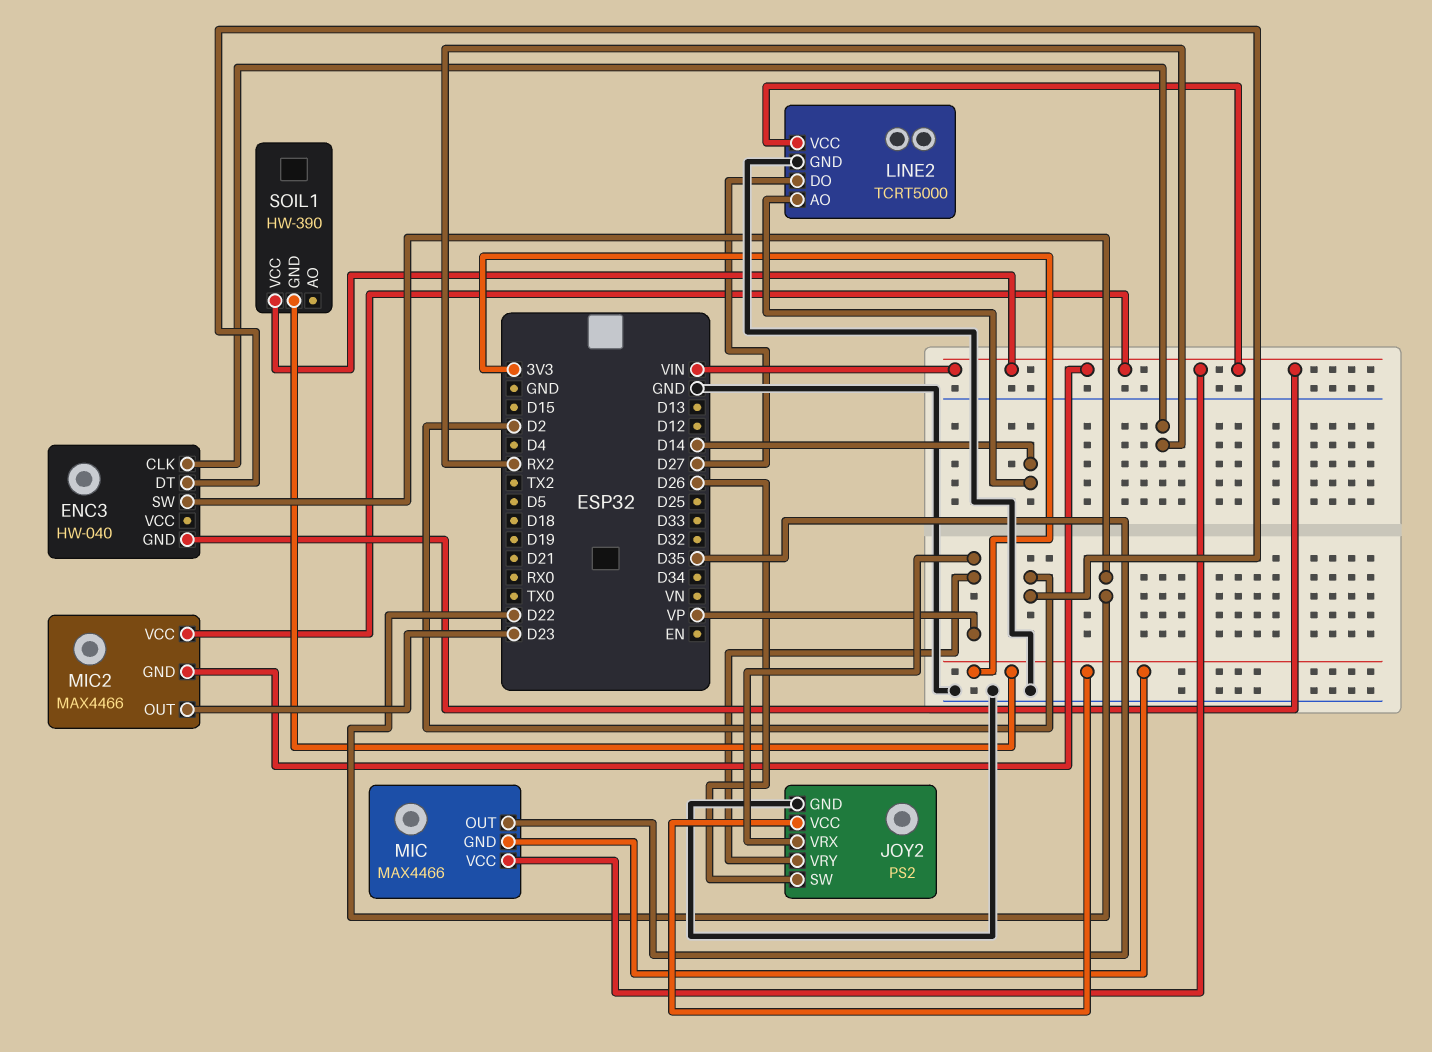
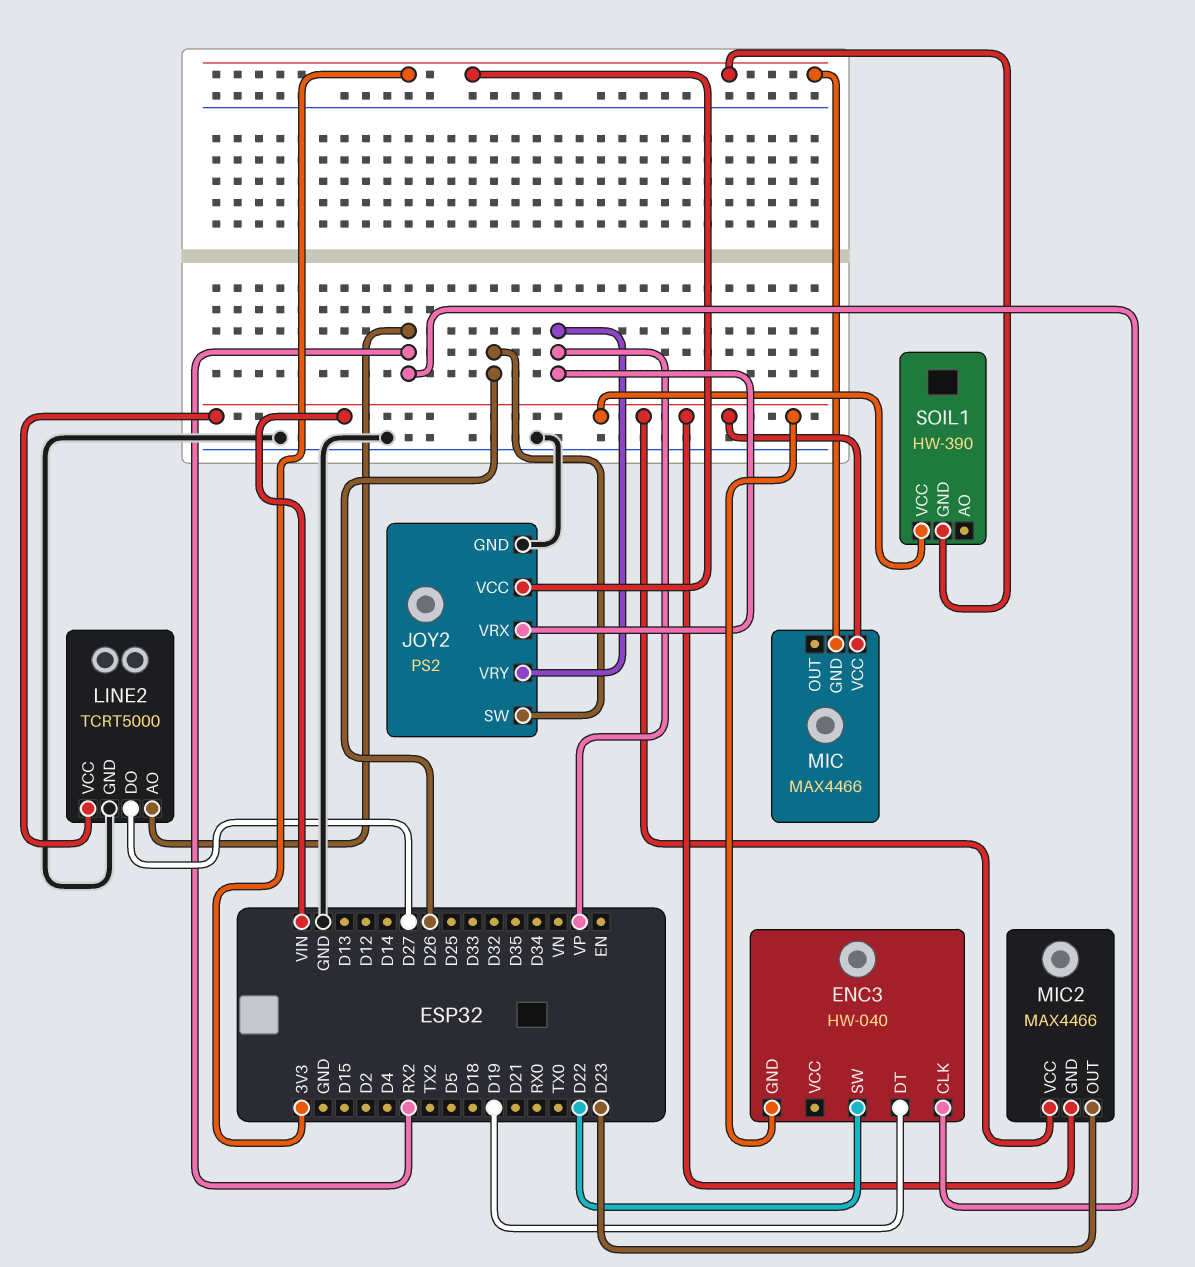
ENC3 pin DT: D2 -> D19
LINE2 pin AO: D14 -> RX2
MIC pin OUT: D35 -> none

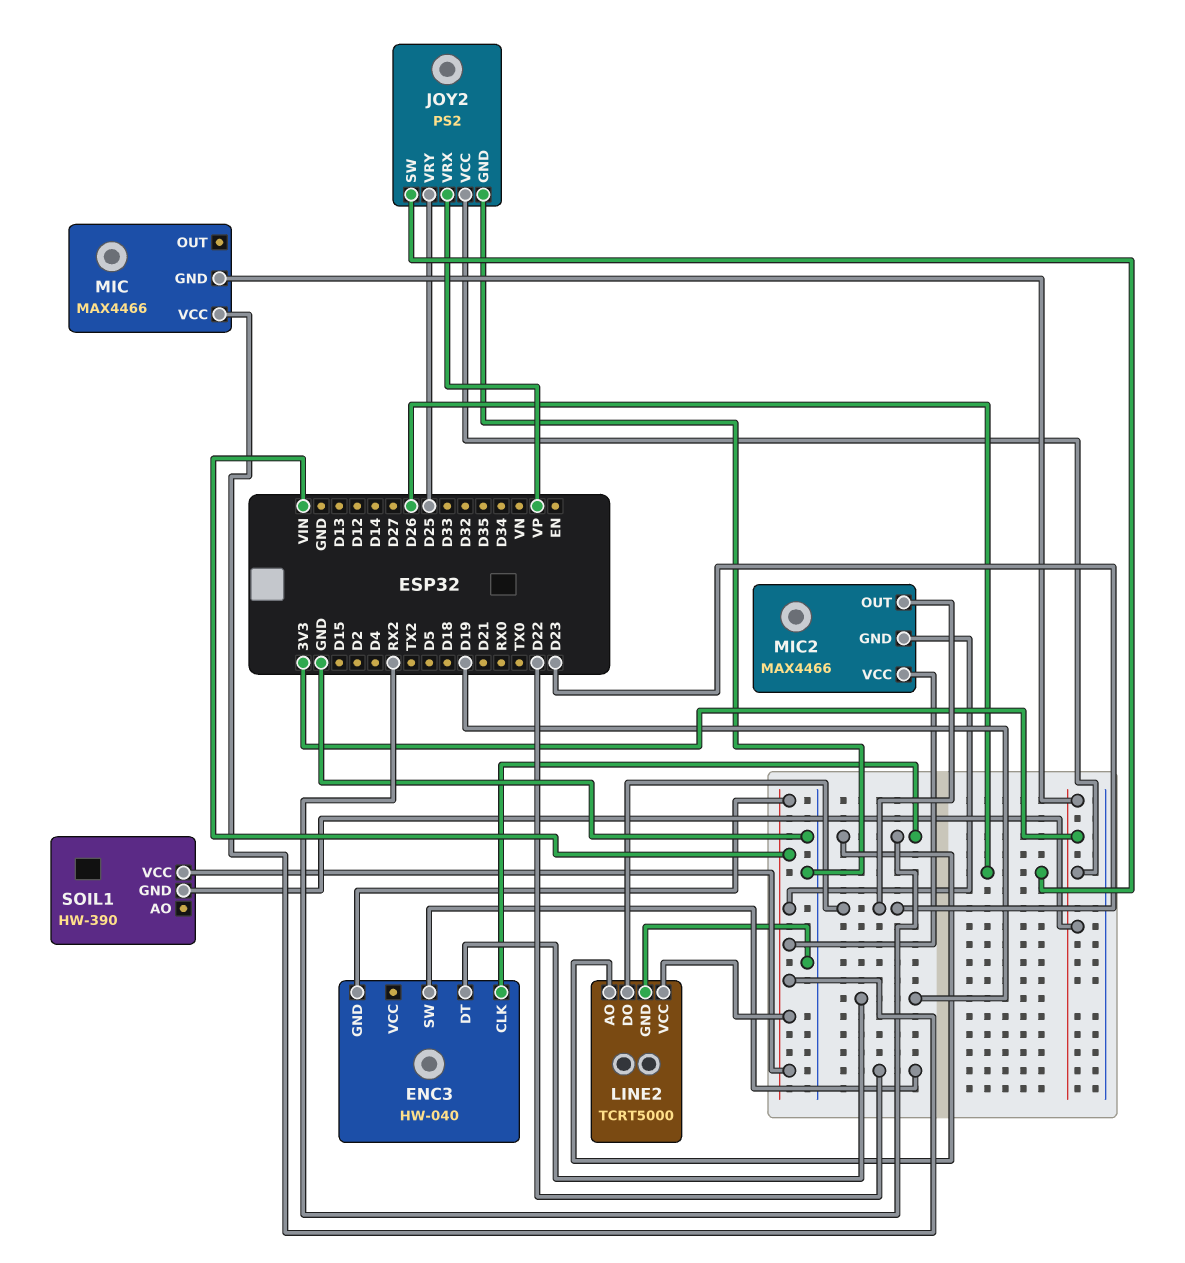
JOY2 pin VRY: VP -> D25
LINE2 pin DO: D27 -> D23

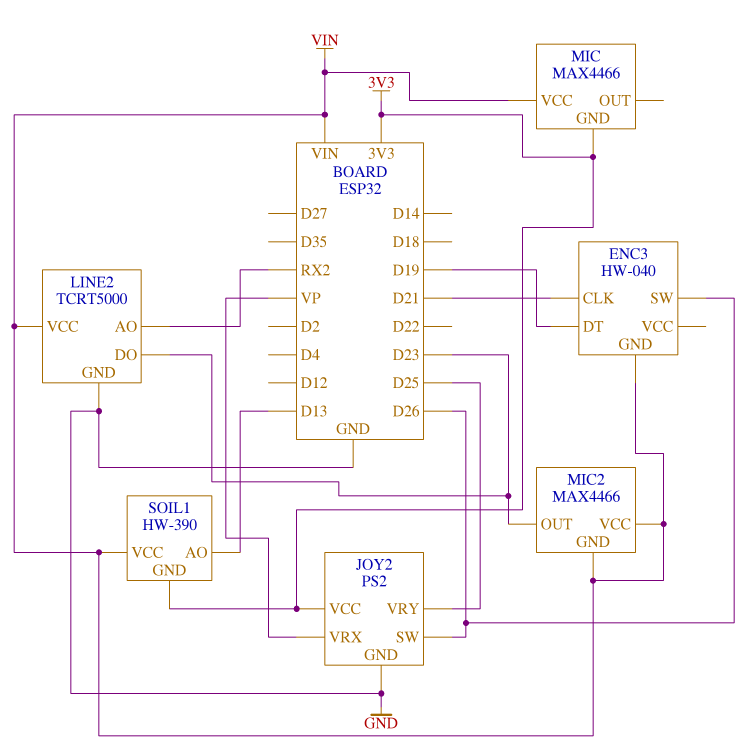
ENC3 pin CLK: RX2 -> D21
ENC3 pin SW: D22 -> D26
SOIL1 pin AO: none -> D13

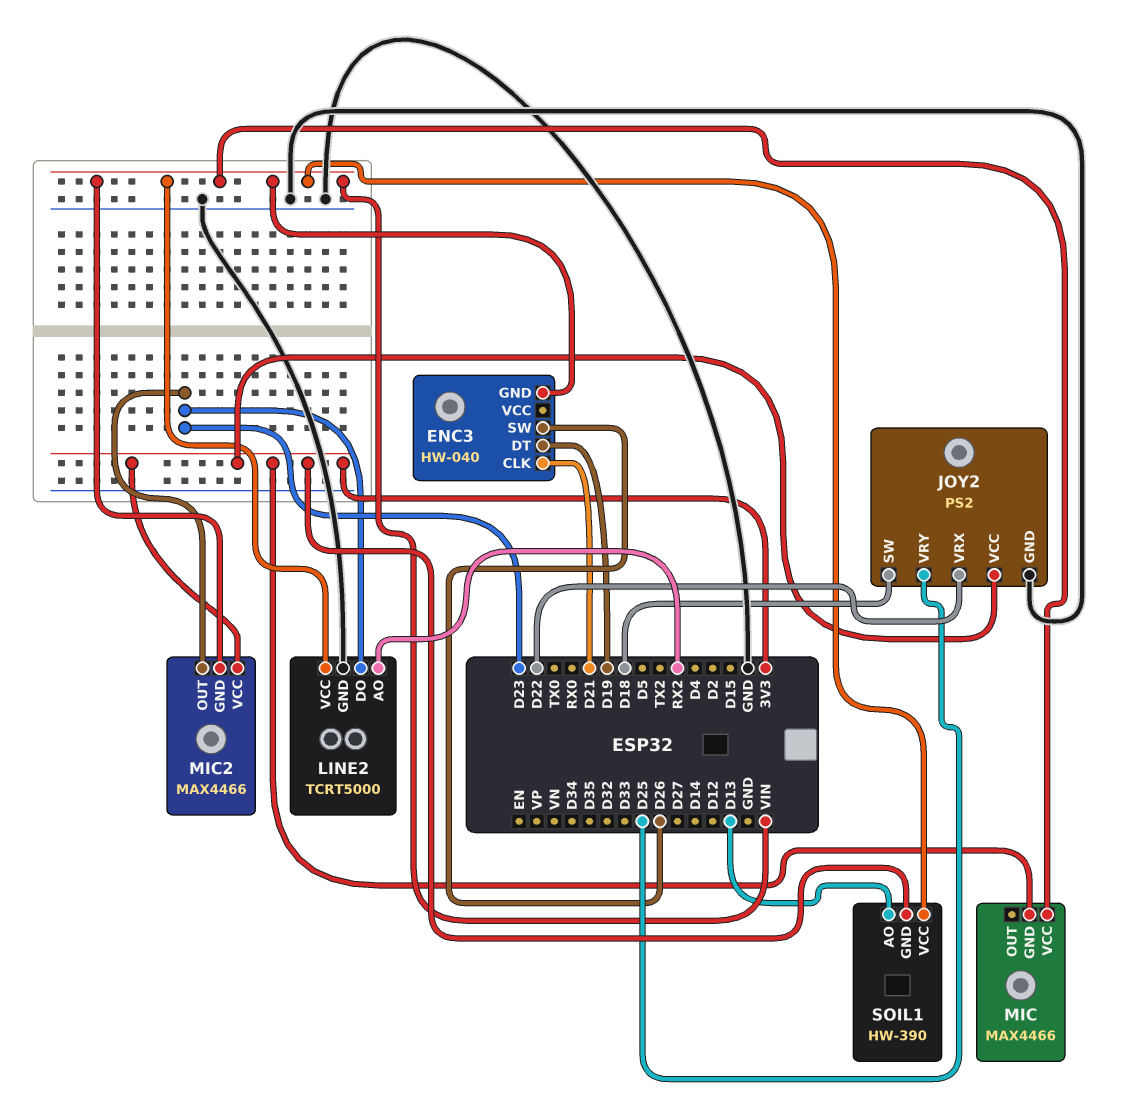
JOY2 pin SW: D26 -> D18
JOY2 pin VRX: VP -> D22
MIC2 pin VCC: VIN -> 3V3

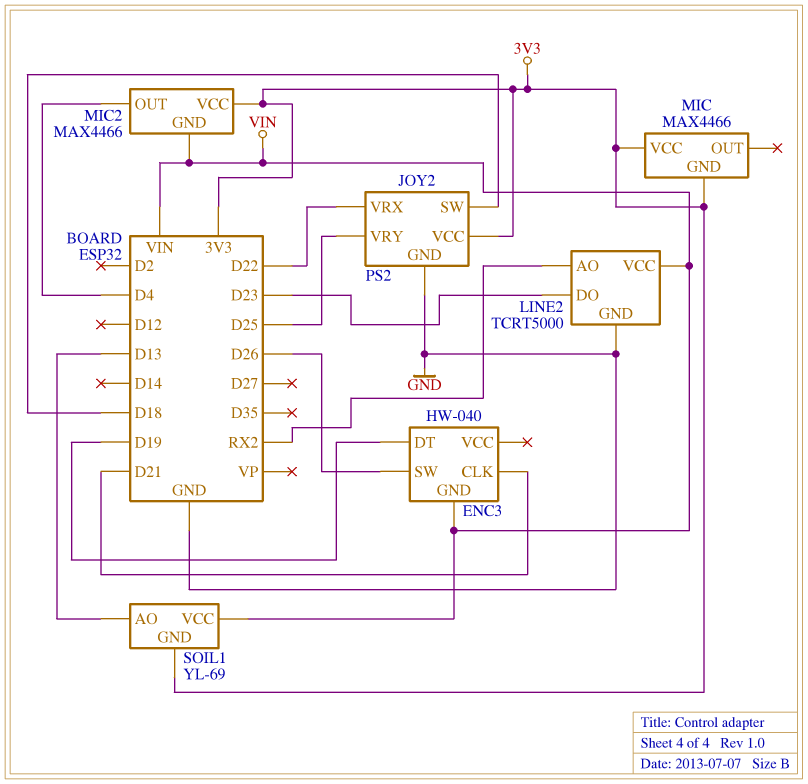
MIC pin VCC: VIN -> 3V3
MIC2 pin OUT: D23 -> D4
SOIL1: HW-390 -> YL-69

